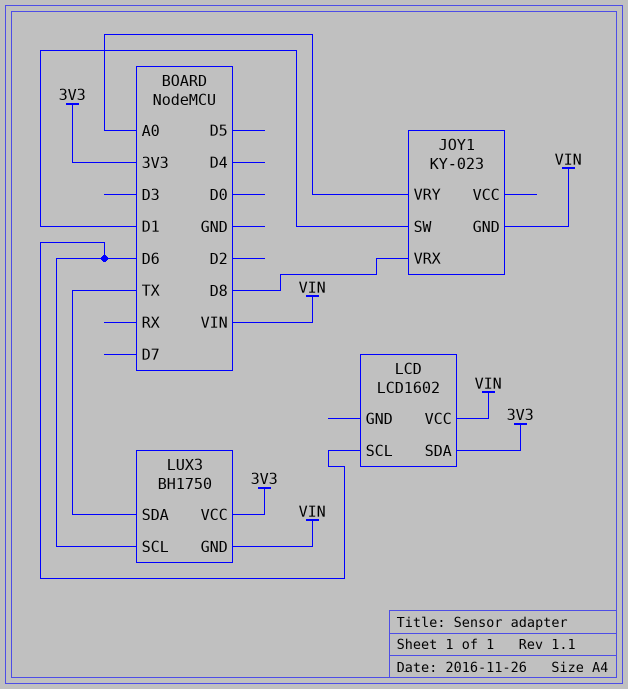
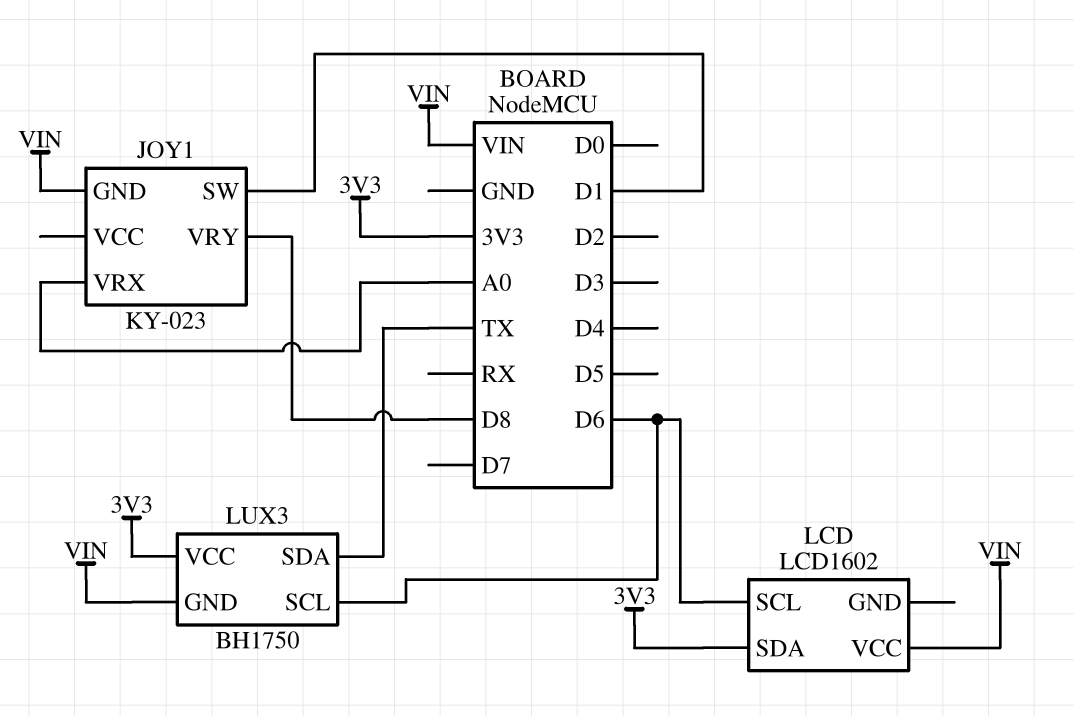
JOY1 pin VRX: D8 -> A0
JOY1 pin VRY: A0 -> D8

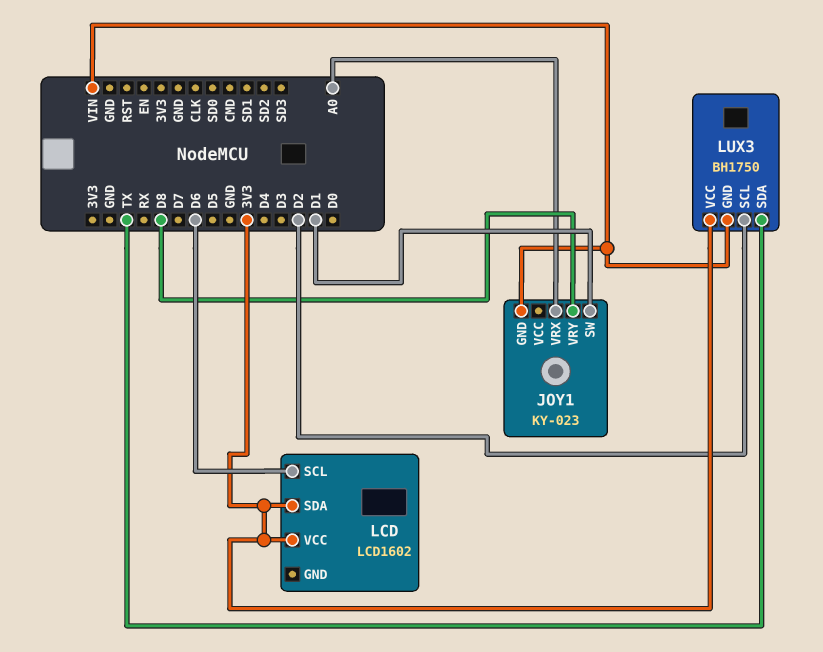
LCD pin VCC: VIN -> 3V3
LUX3 pin SCL: D6 -> D2

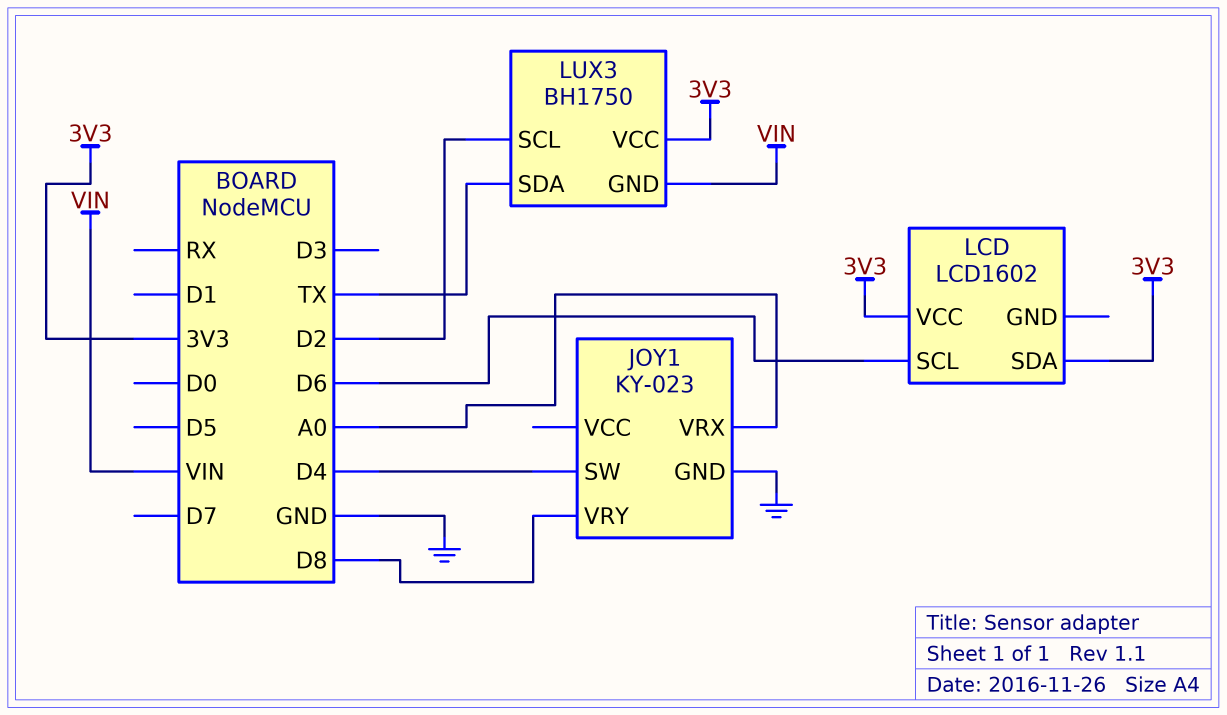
JOY1 pin GND: VIN -> GND
JOY1 pin SW: D1 -> D4

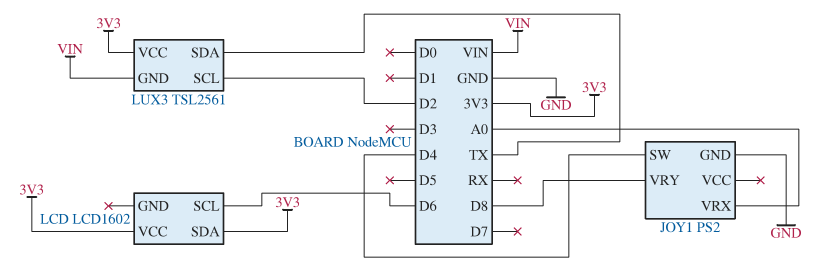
JOY1: KY-023 -> PS2
LUX3: BH1750 -> TSL2561

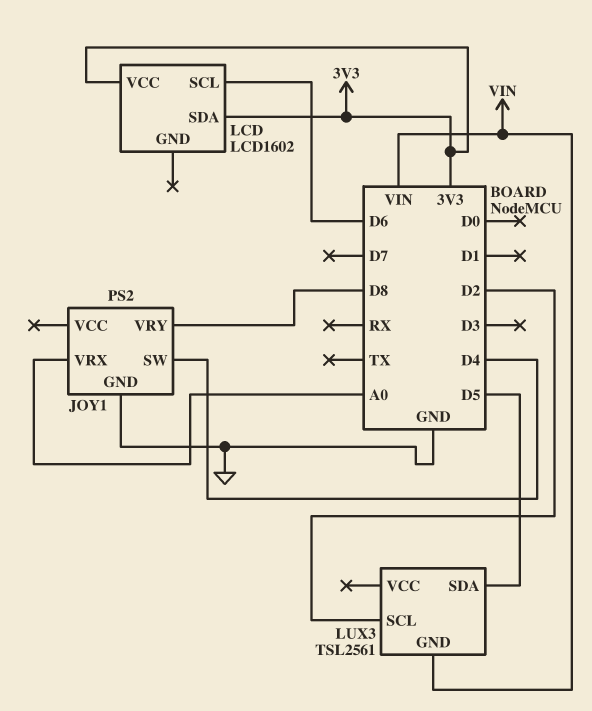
LUX3 pin SDA: TX -> D5
LUX3 pin VCC: 3V3 -> none

